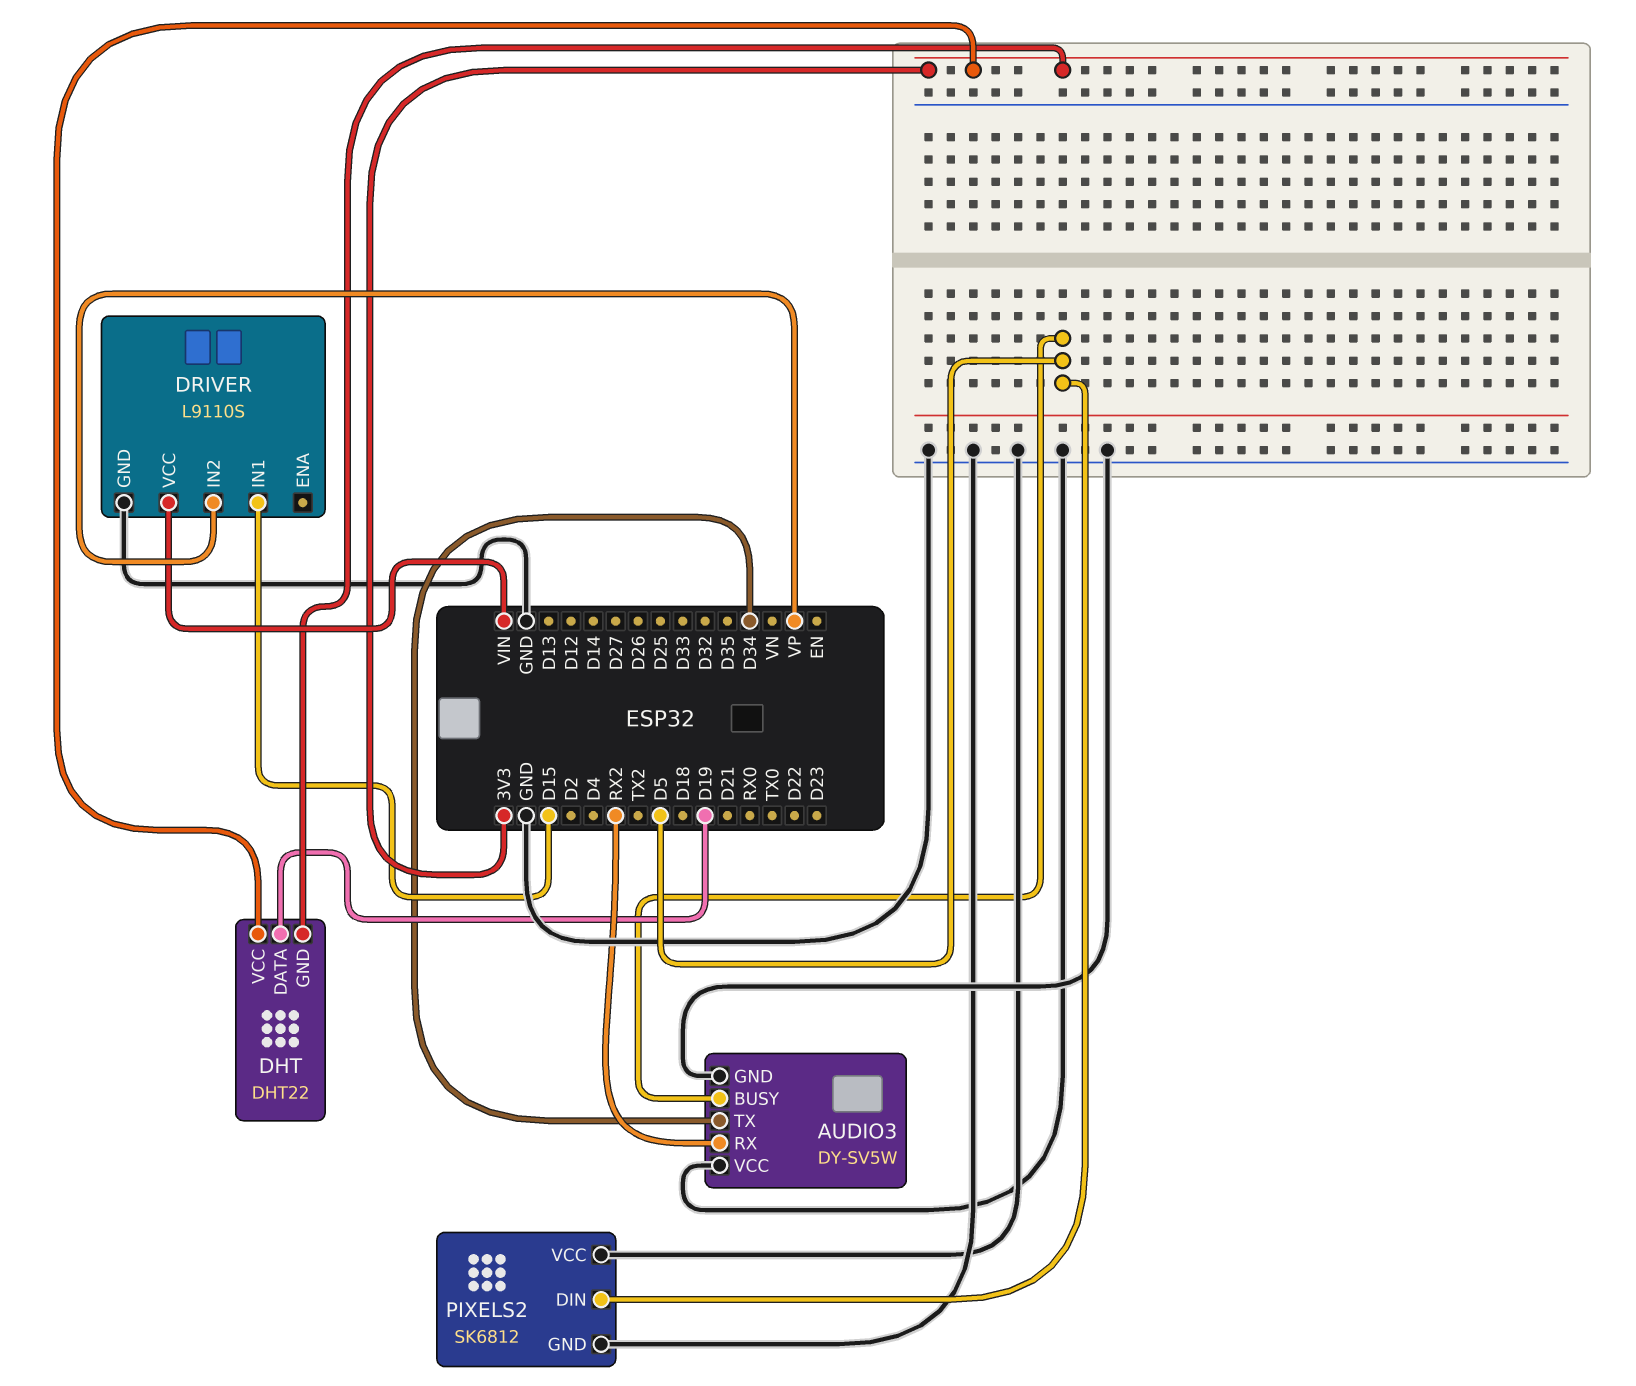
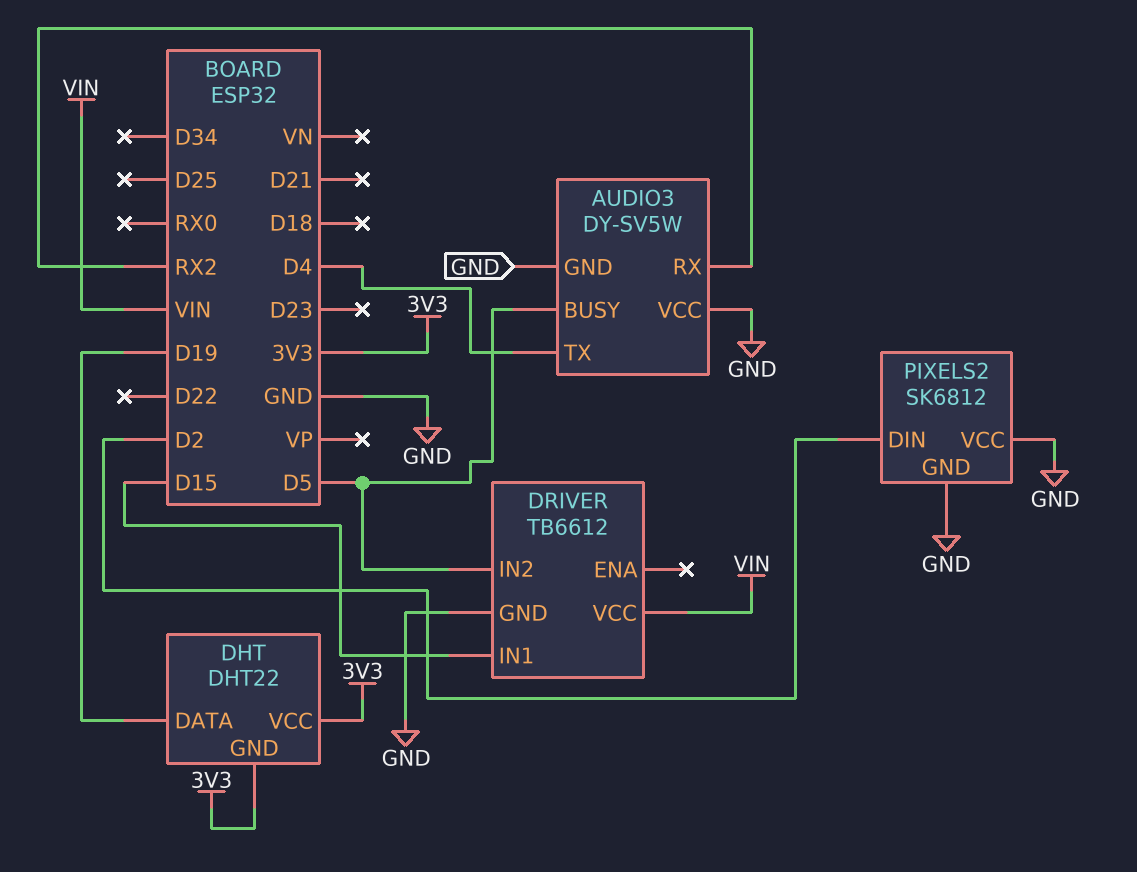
AUDIO3 pin TX: D34 -> D4
DRIVER: L9110S -> TB6612
DRIVER pin IN2: VP -> D5
PIXELS2 pin DIN: D5 -> D2

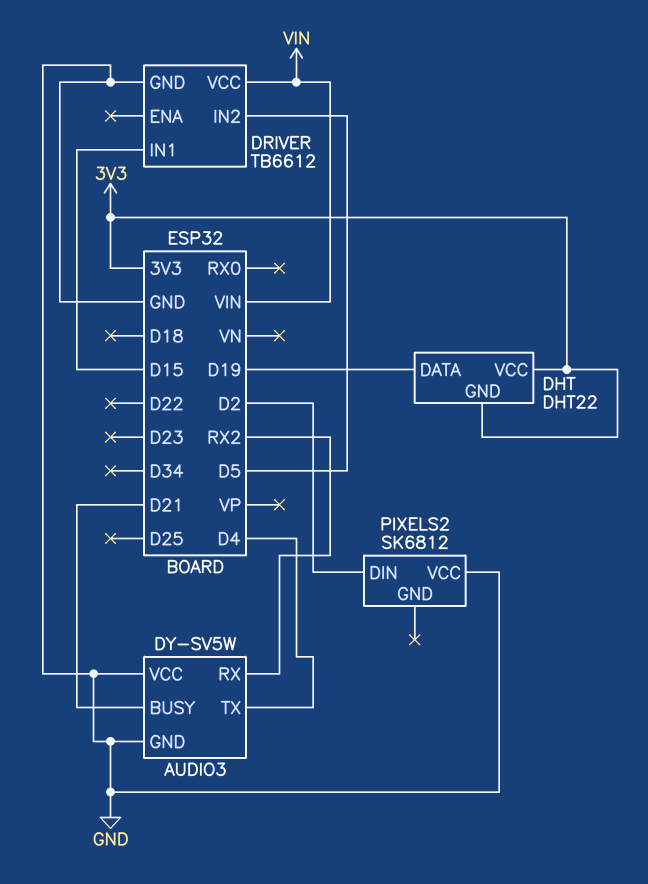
AUDIO3 pin BUSY: D5 -> D21
PIXELS2 pin GND: GND -> none

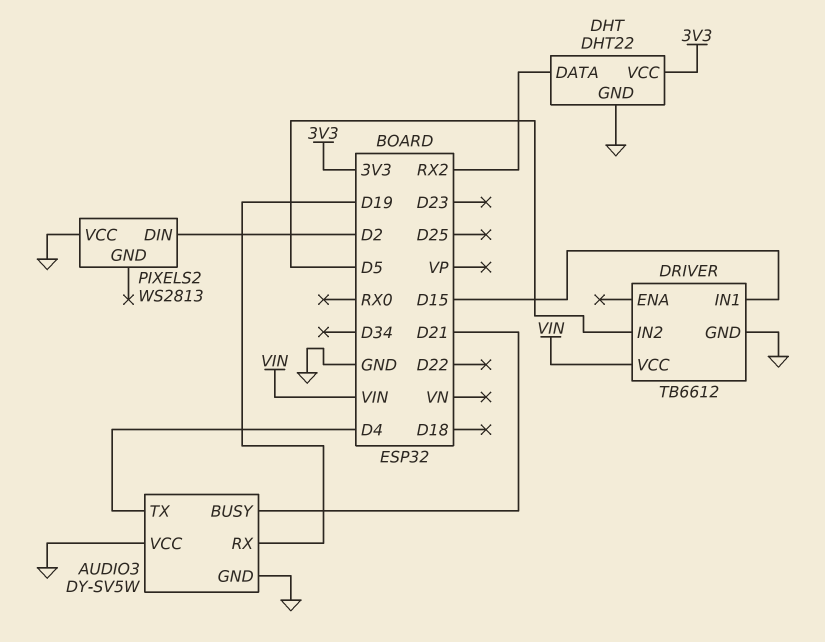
AUDIO3 pin RX: RX2 -> D19
DHT pin DATA: D19 -> RX2
DHT pin GND: 3V3 -> GND
PIXELS2: SK6812 -> WS2813

